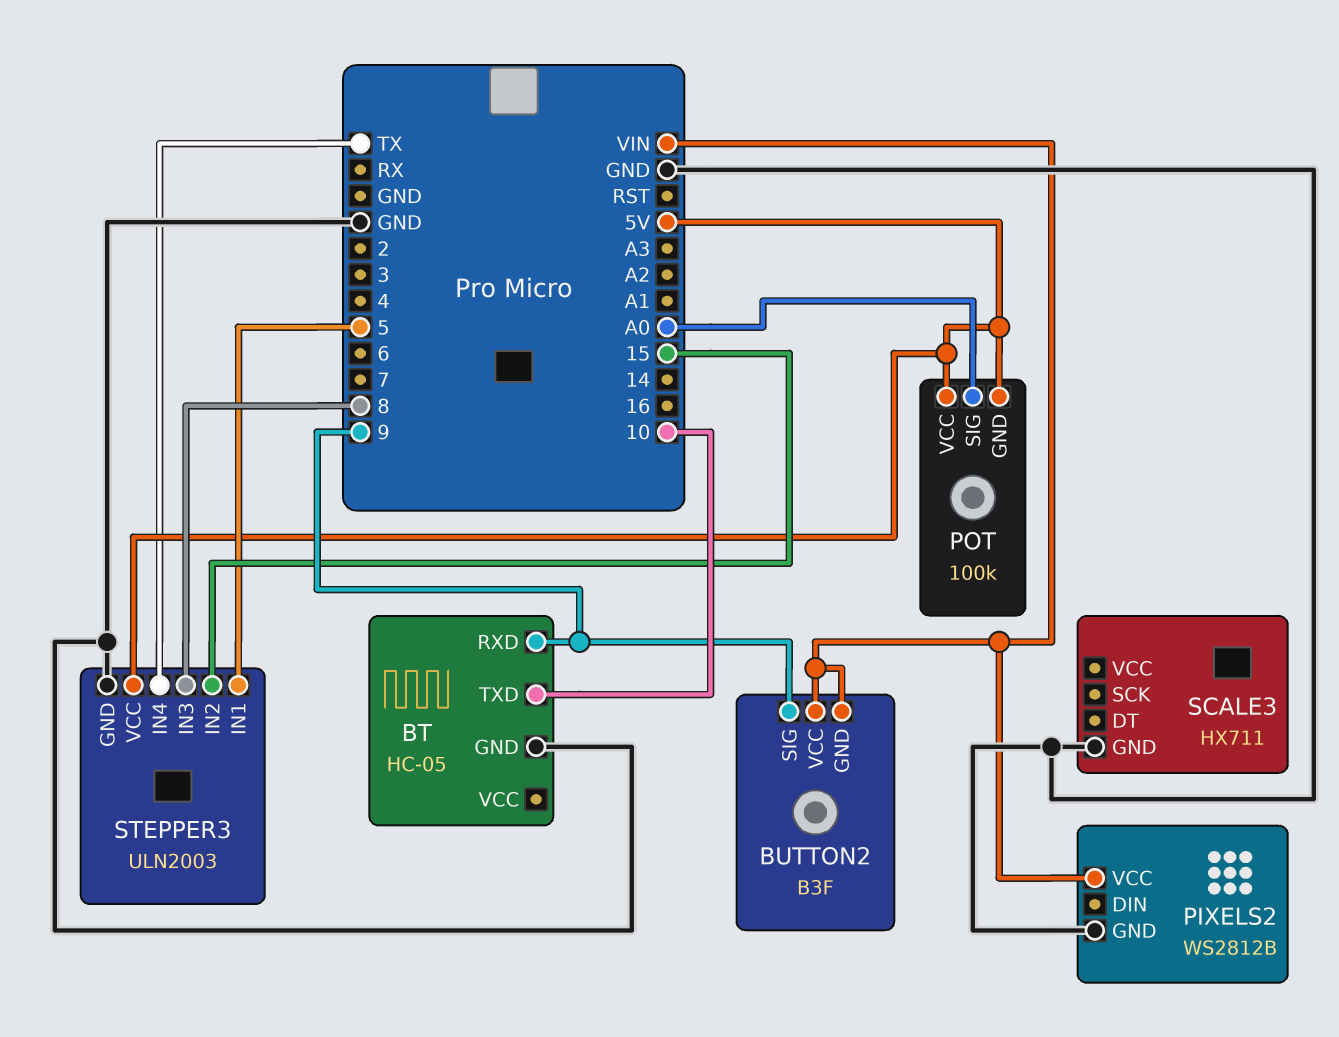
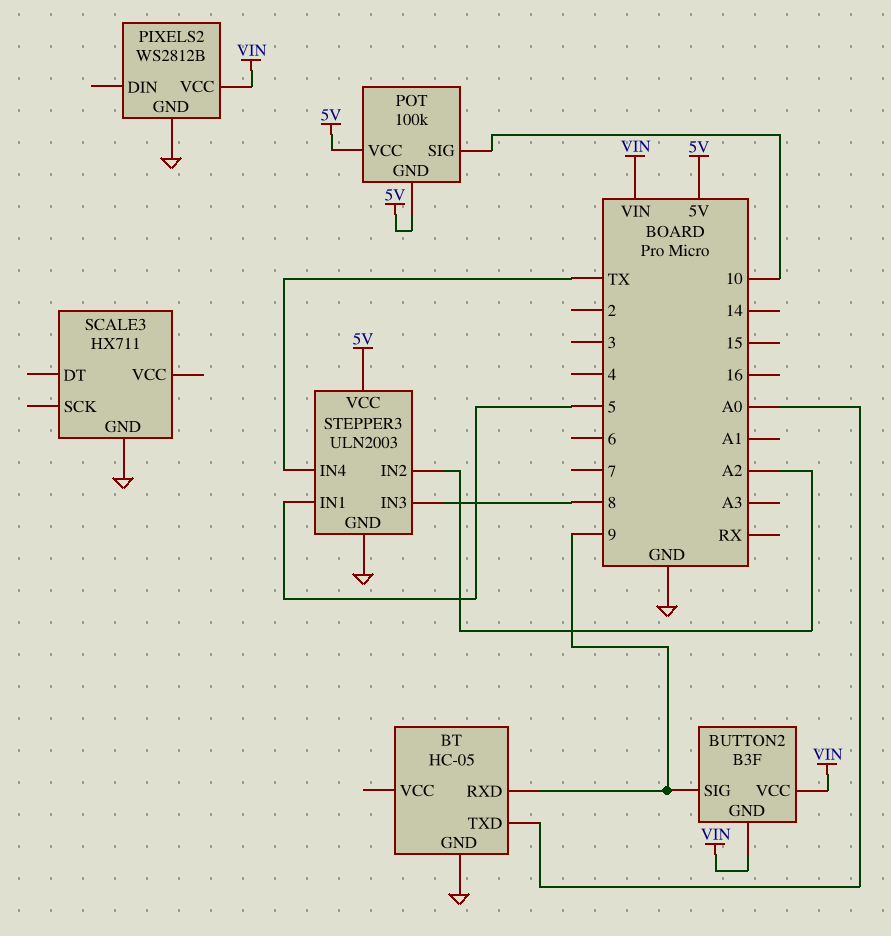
BT pin TXD: 10 -> A0
POT pin SIG: A0 -> 10
STEPPER3 pin IN2: 15 -> A2

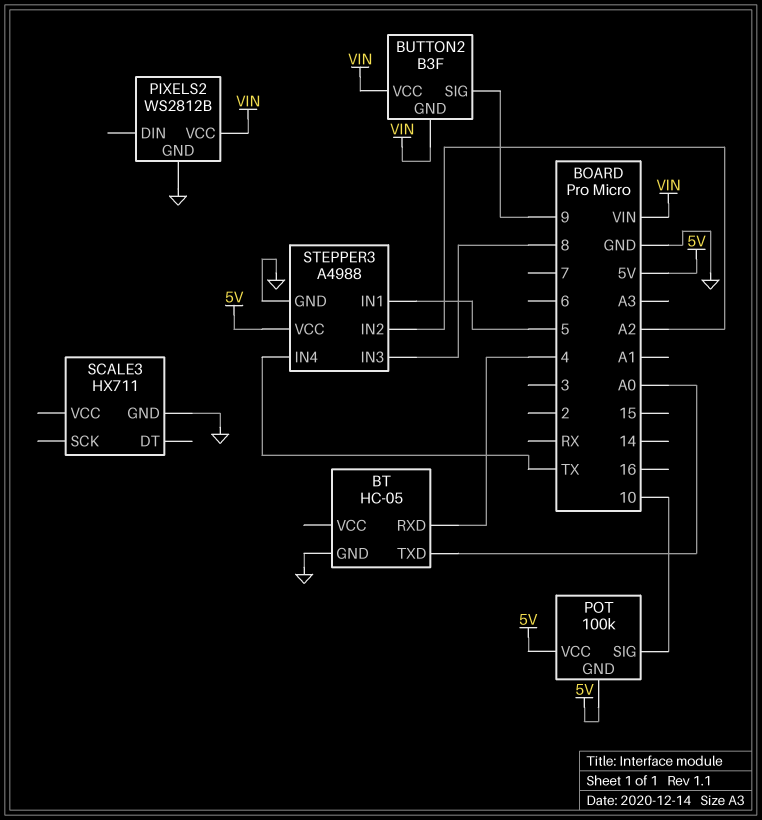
BT pin RXD: 9 -> 4
STEPPER3: ULN2003 -> A4988

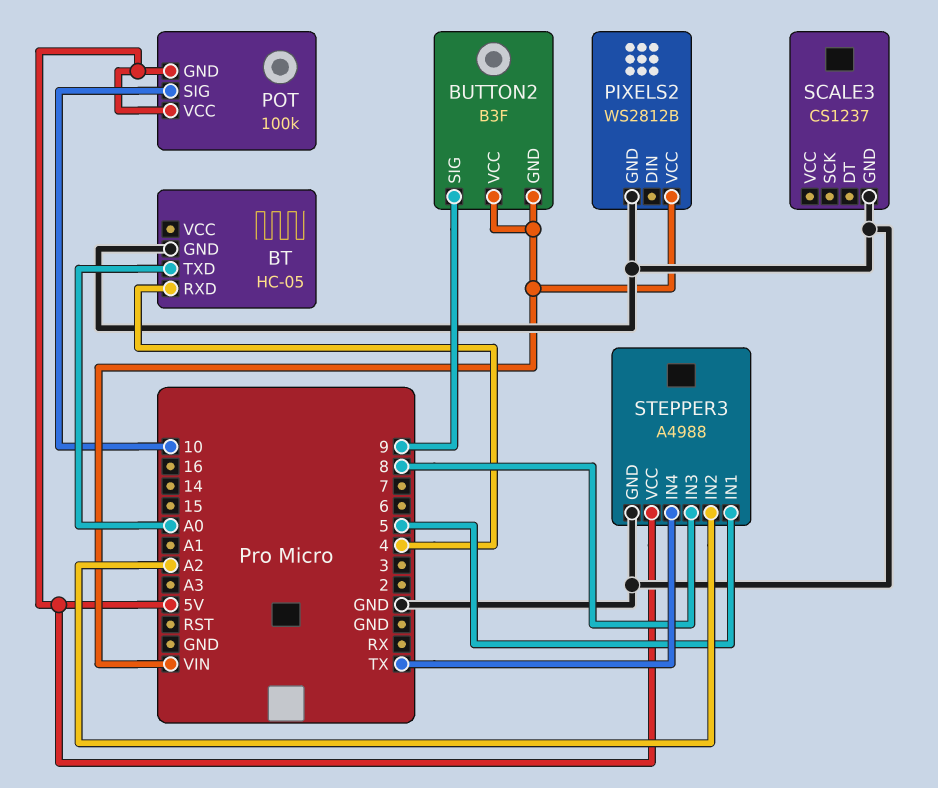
SCALE3: HX711 -> CS1237

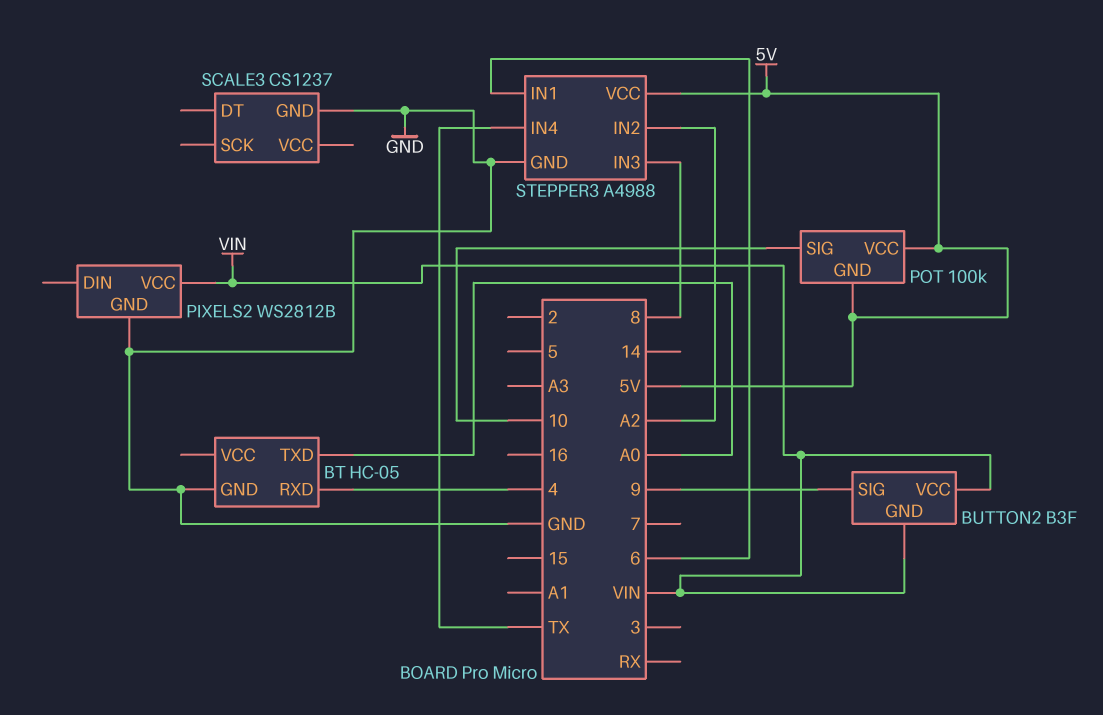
STEPPER3 pin IN1: 5 -> 6

